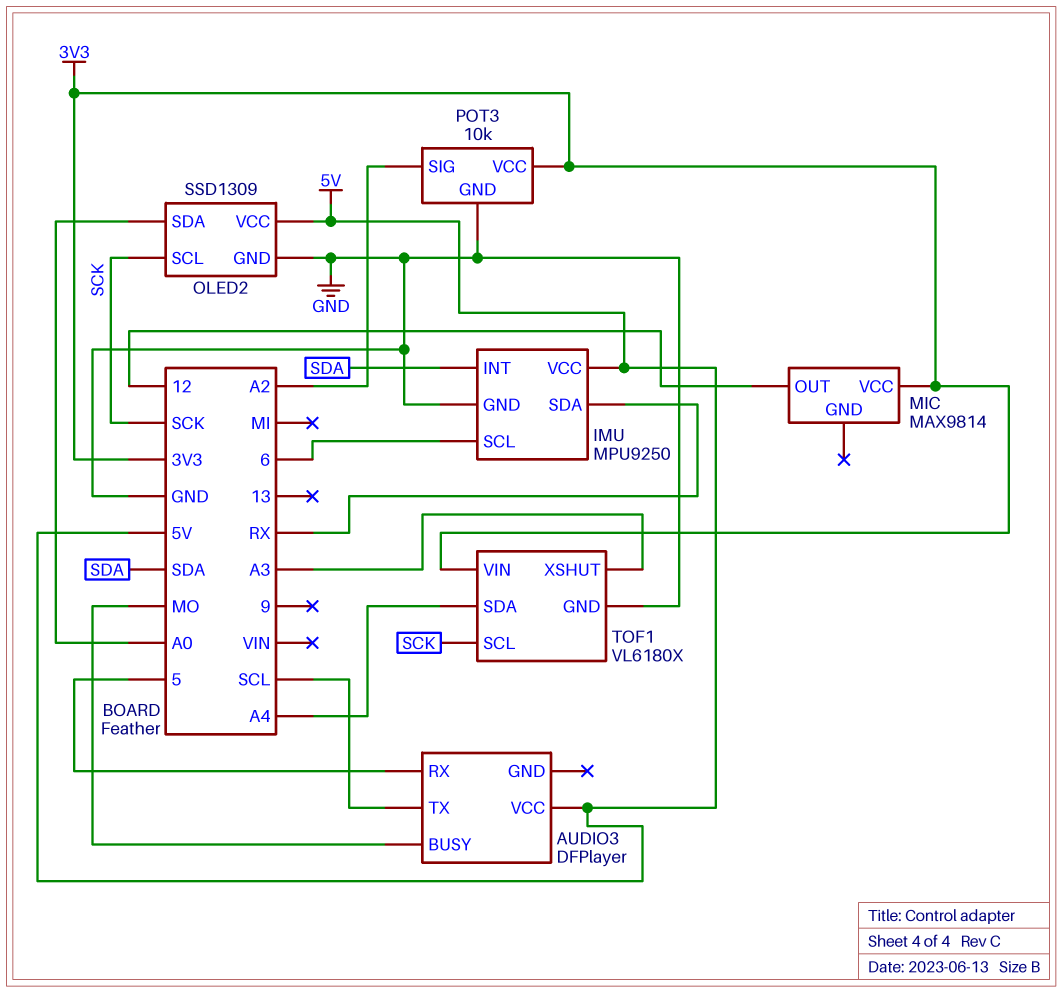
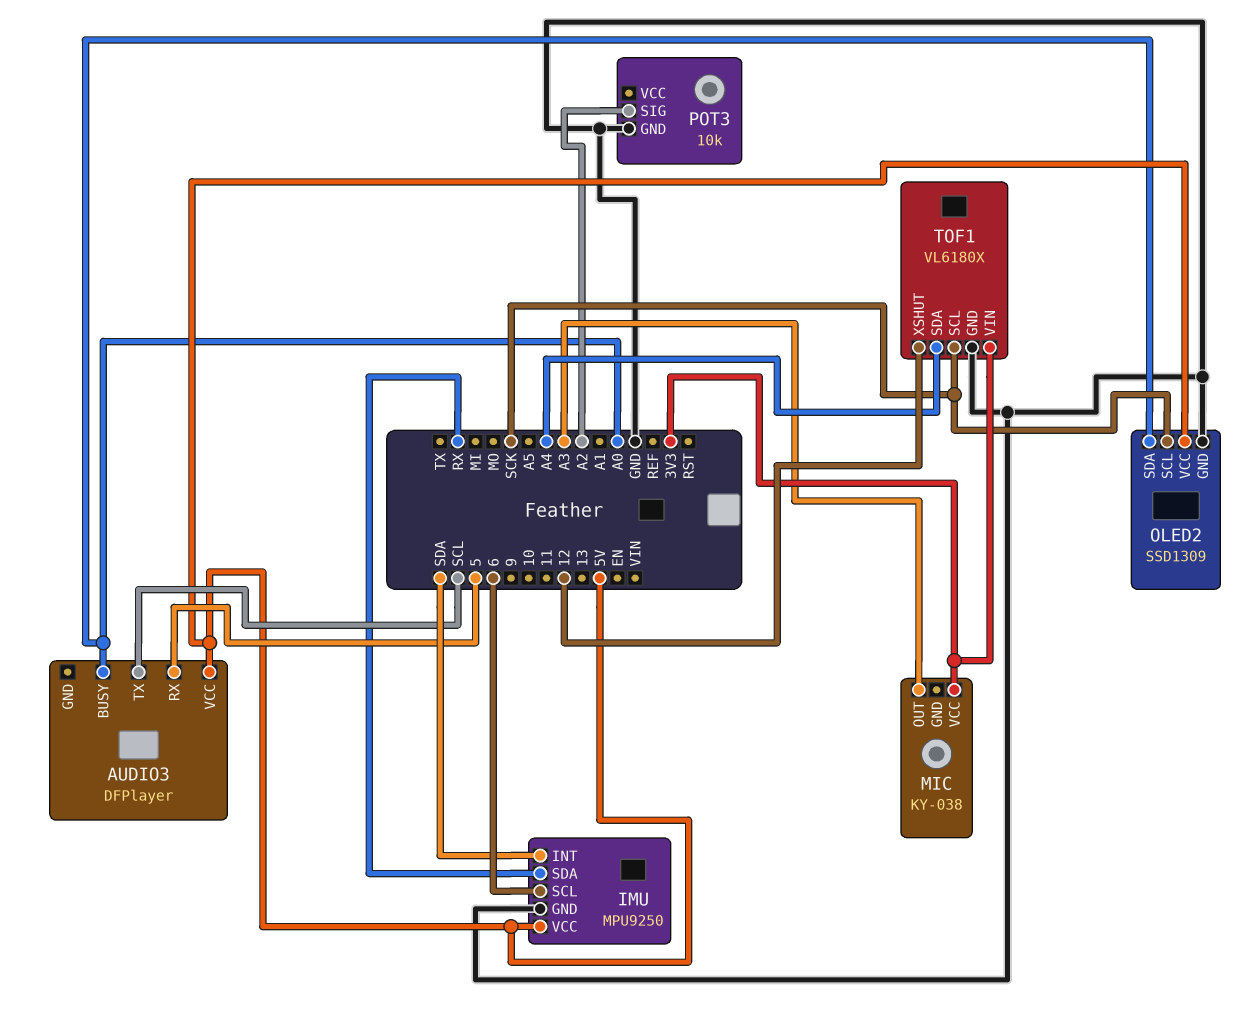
AUDIO3 pin BUSY: MO -> A0
MIC: MAX9814 -> KY-038
MIC pin OUT: 12 -> A3
POT3 pin VCC: 3V3 -> none
TOF1 pin XSHUT: A3 -> 12

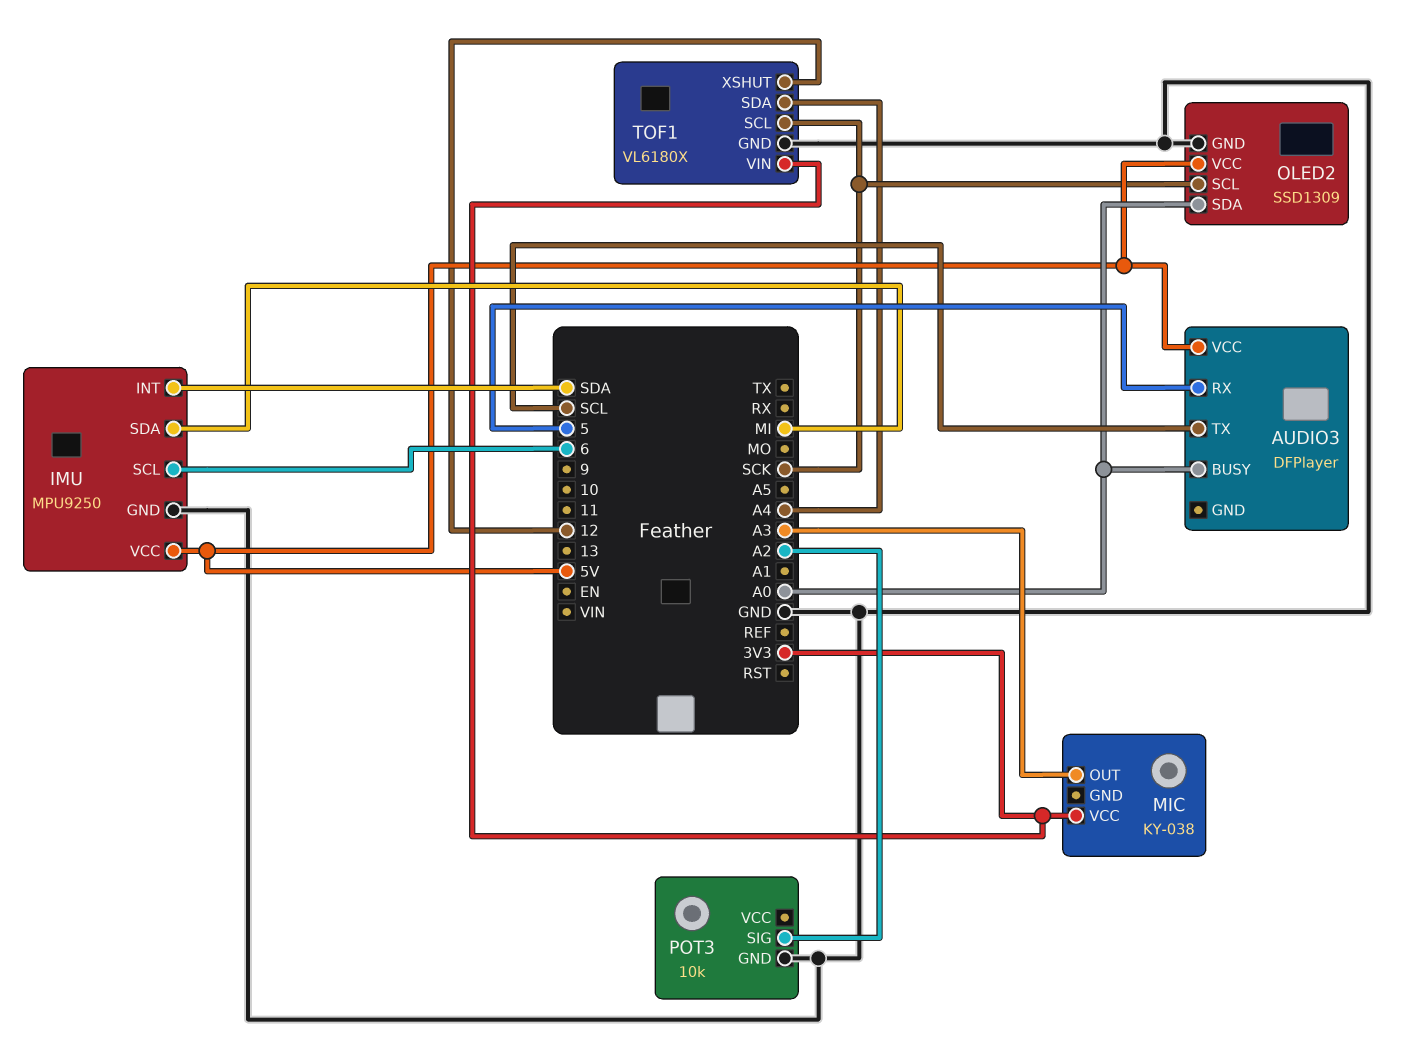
IMU pin SDA: RX -> MI

